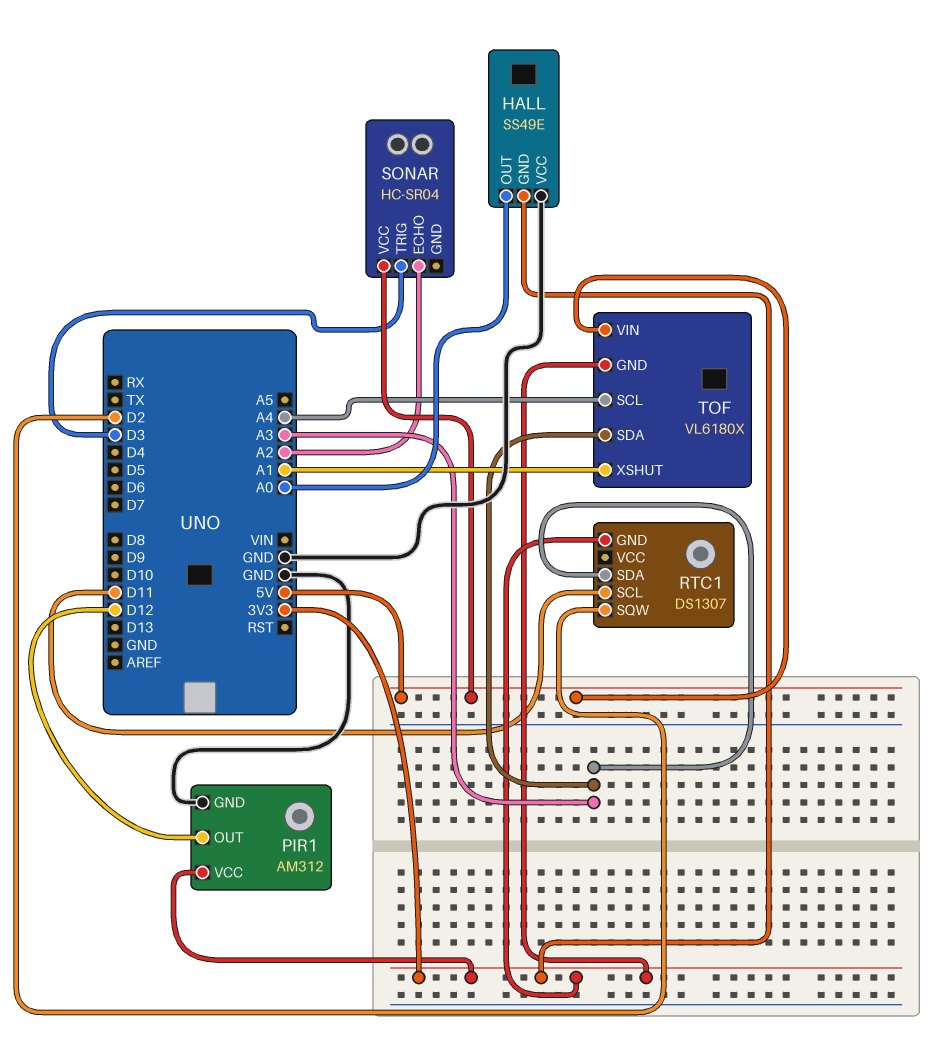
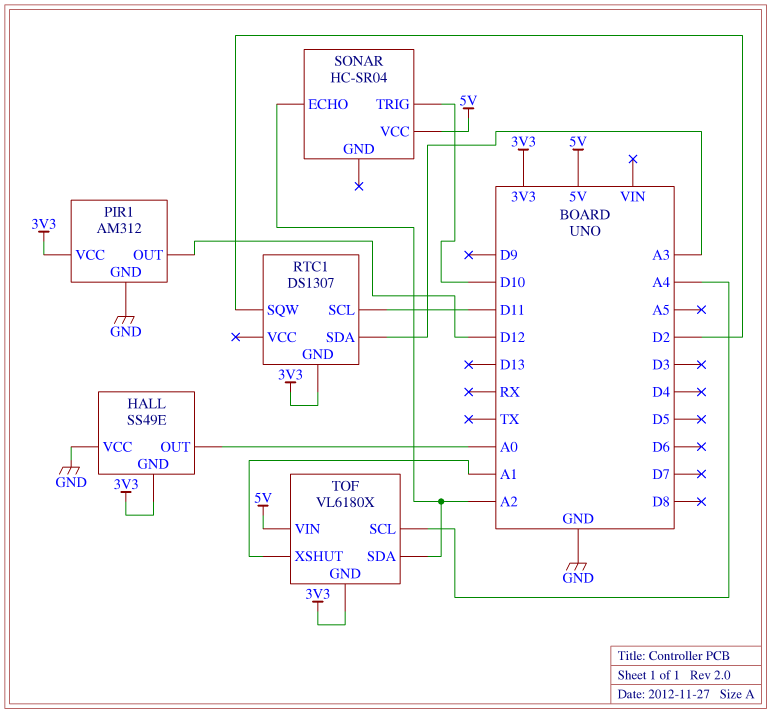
SONAR pin TRIG: D3 -> D10
TOF pin SDA: A3 -> A2

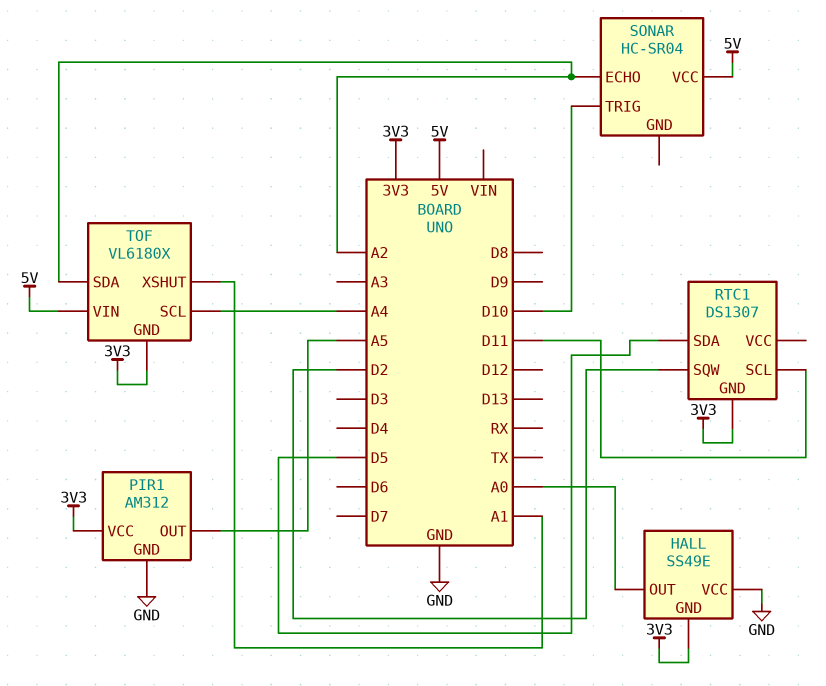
PIR1 pin OUT: D12 -> A5
RTC1 pin SDA: A3 -> D5

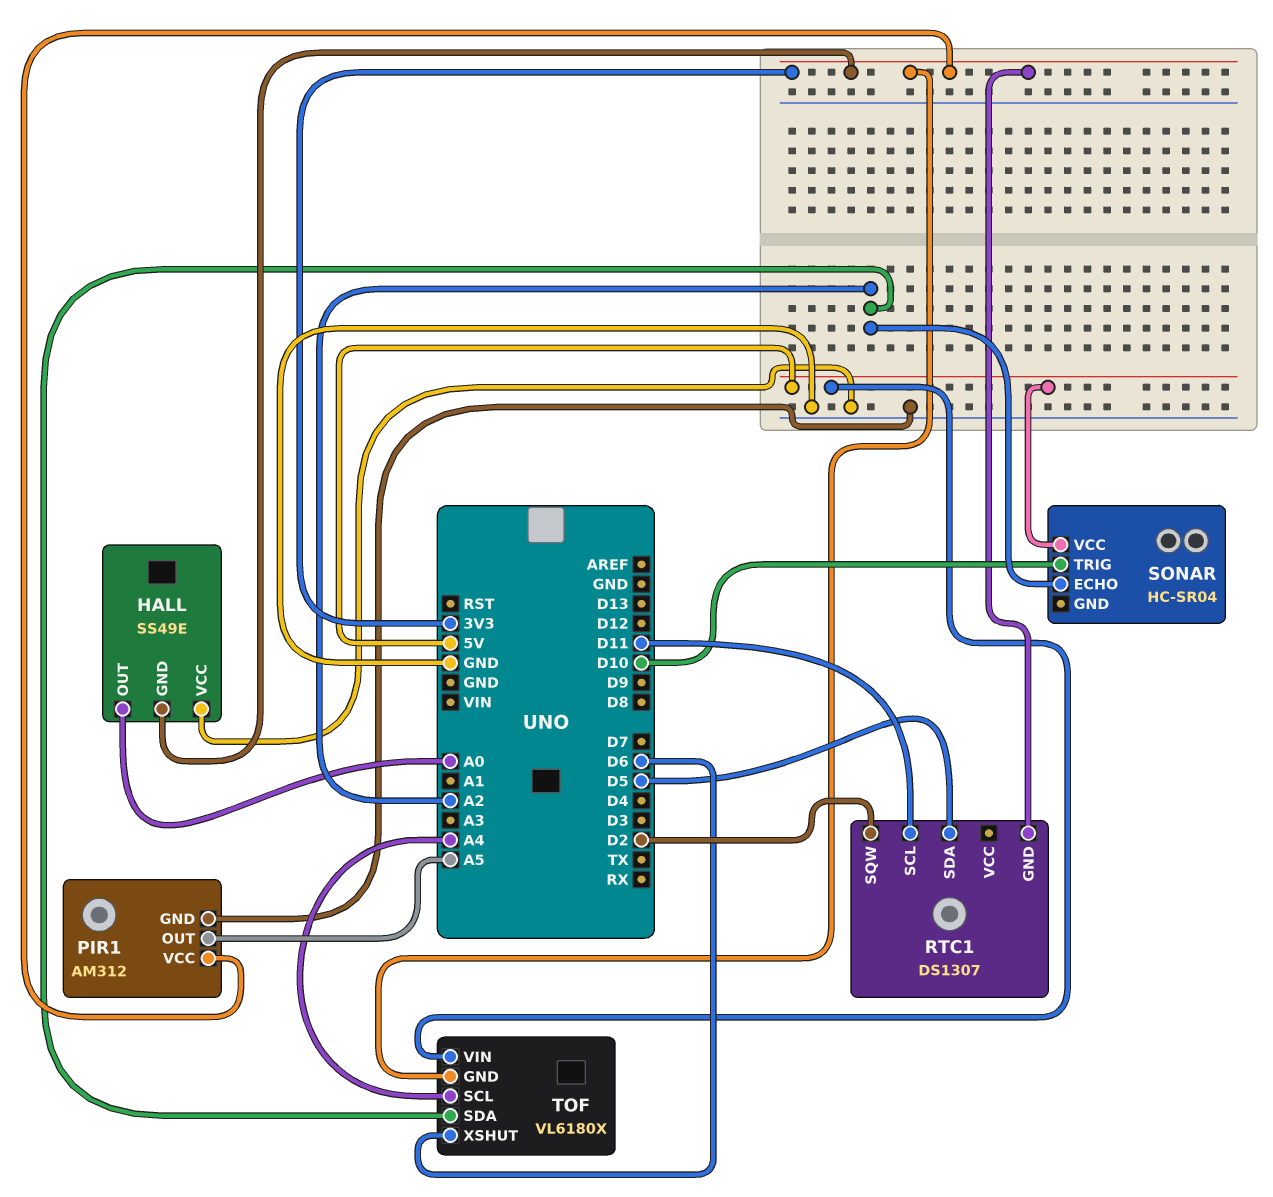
TOF pin XSHUT: A1 -> D6

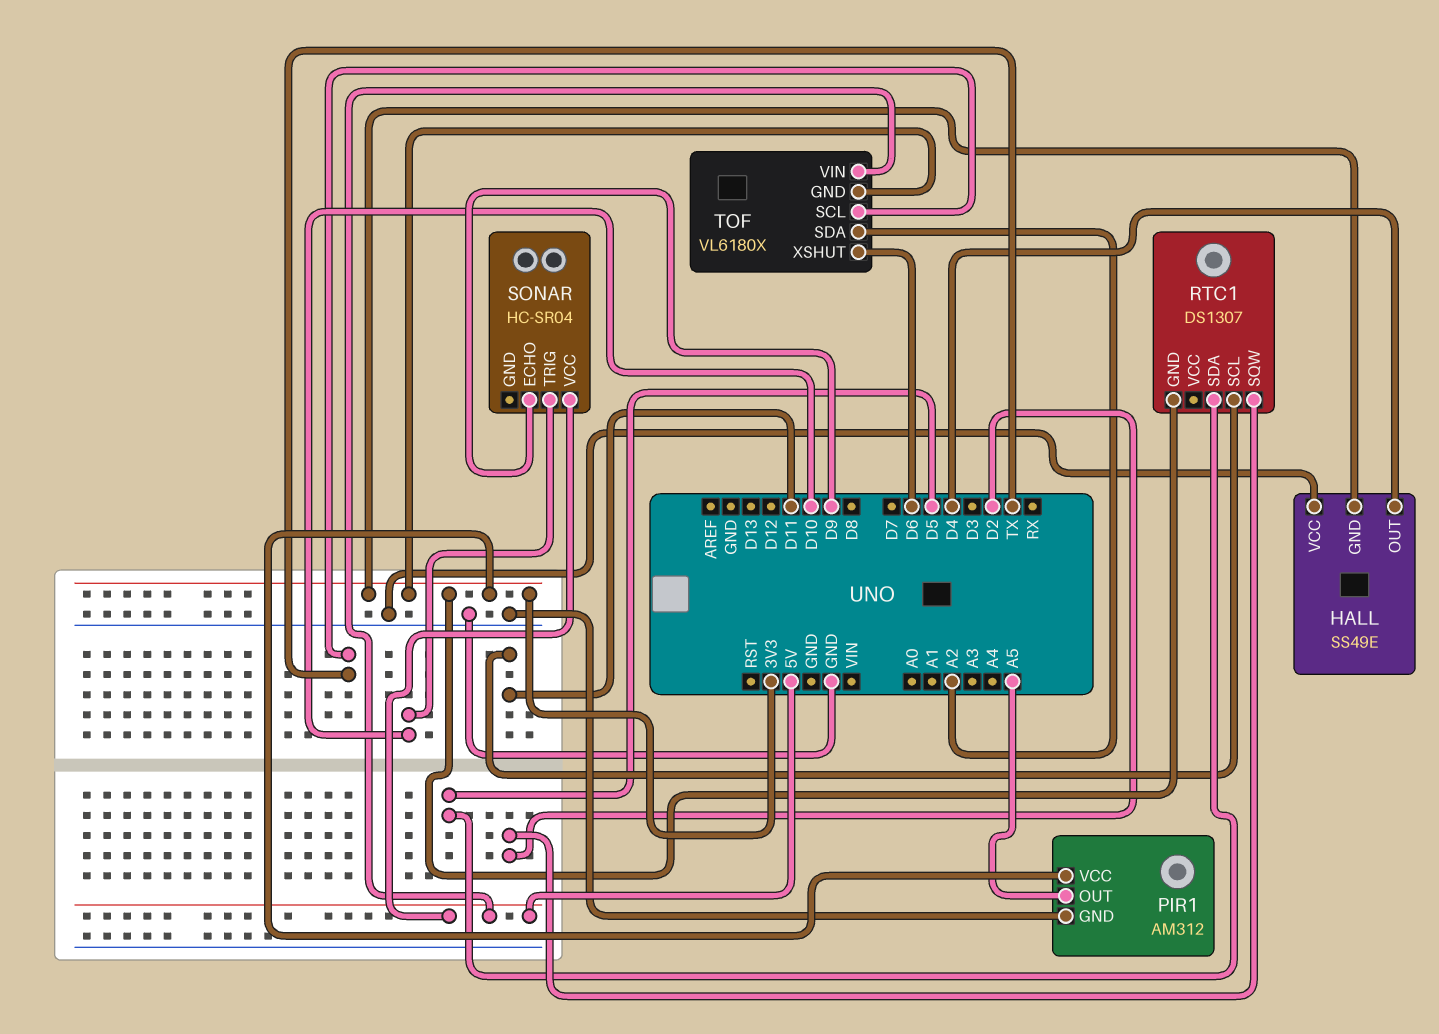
HALL pin OUT: A0 -> D4
SONAR pin ECHO: A2 -> D9
TOF pin SCL: A4 -> TX

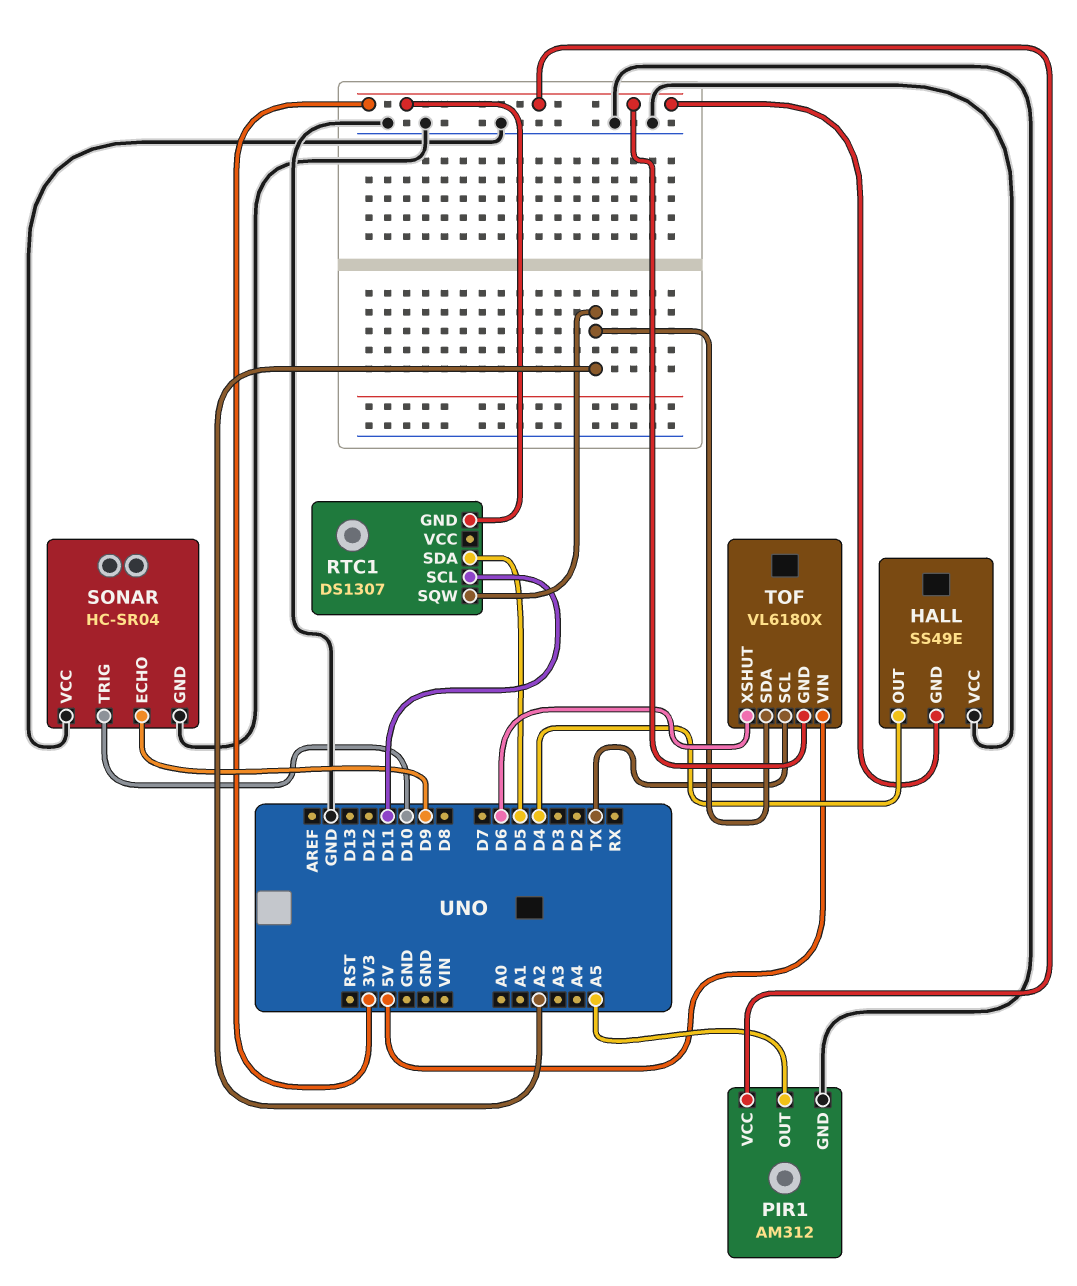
RTC1 pin SQW: D2 -> A2
SONAR pin GND: none -> GND
SONAR pin VCC: 5V -> GND

